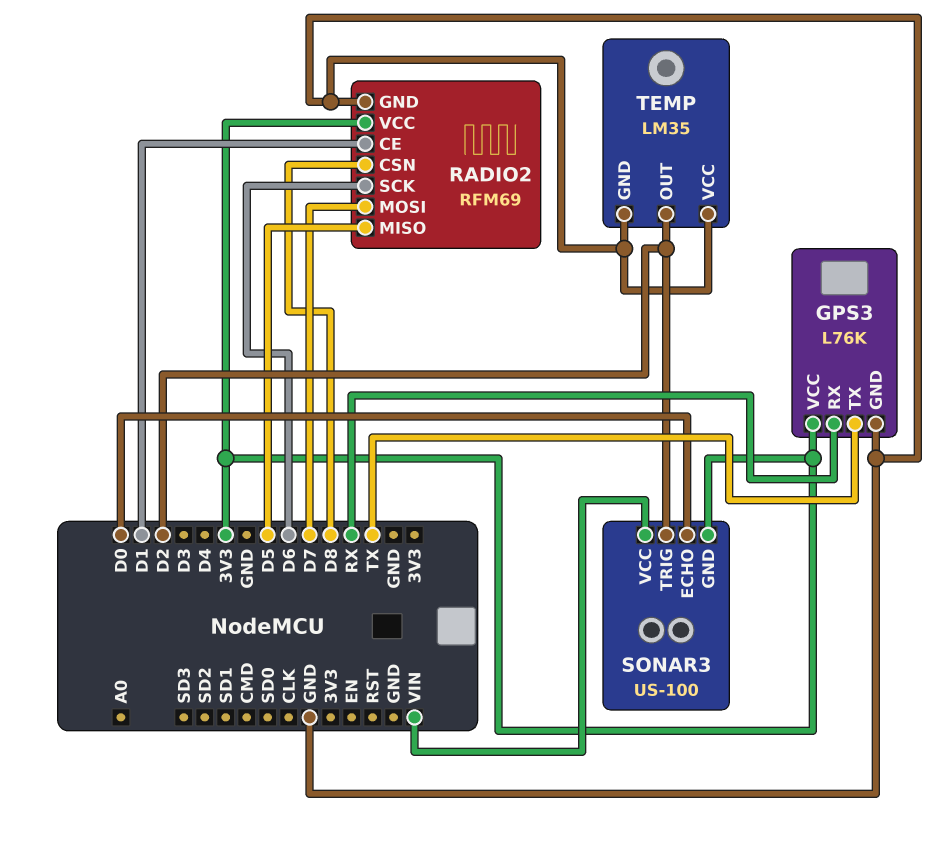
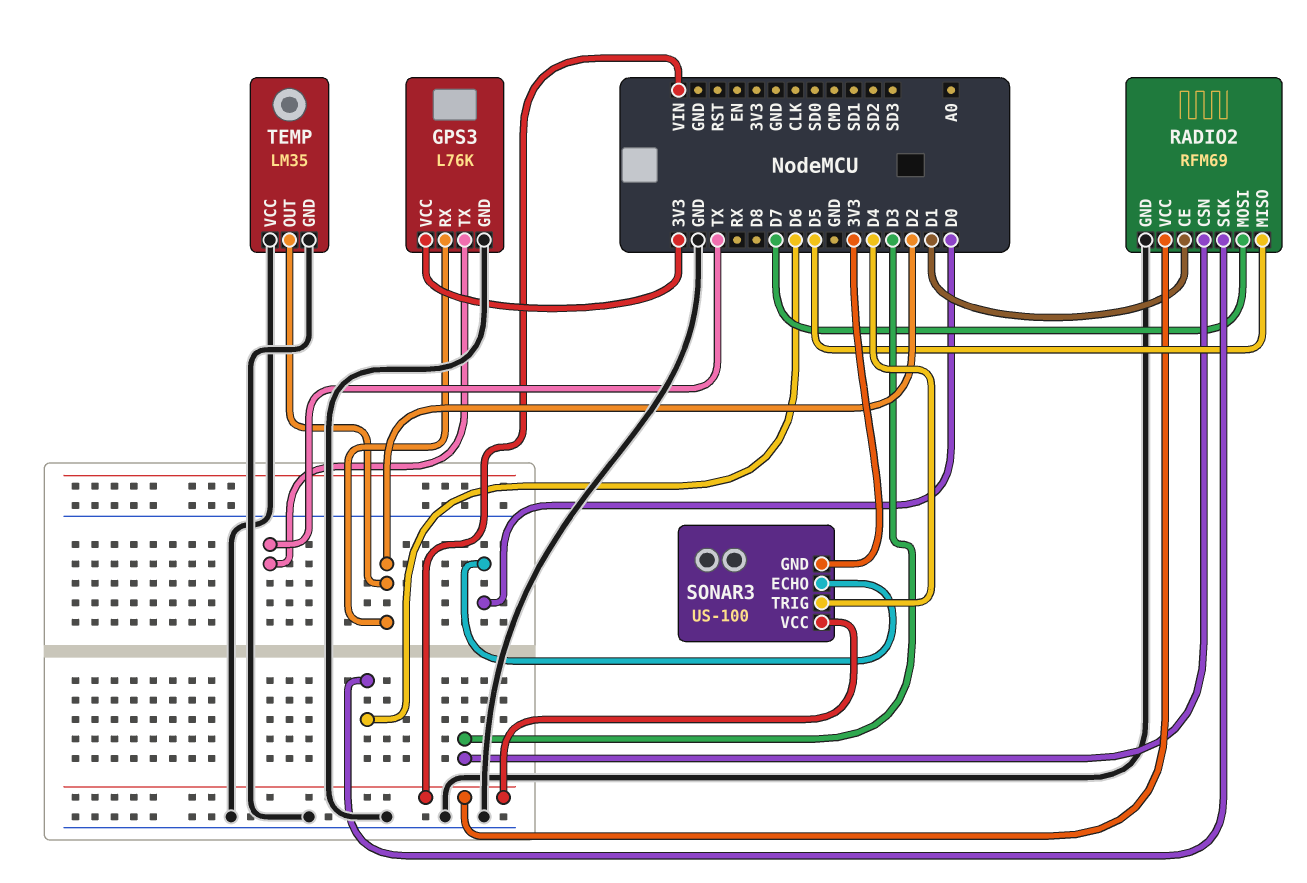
GPS3 pin RX: RX -> D2
RADIO2 pin CSN: D8 -> D3
RADIO2 pin VCC: 3V3 -> VIN
SONAR3 pin TRIG: D2 -> D4

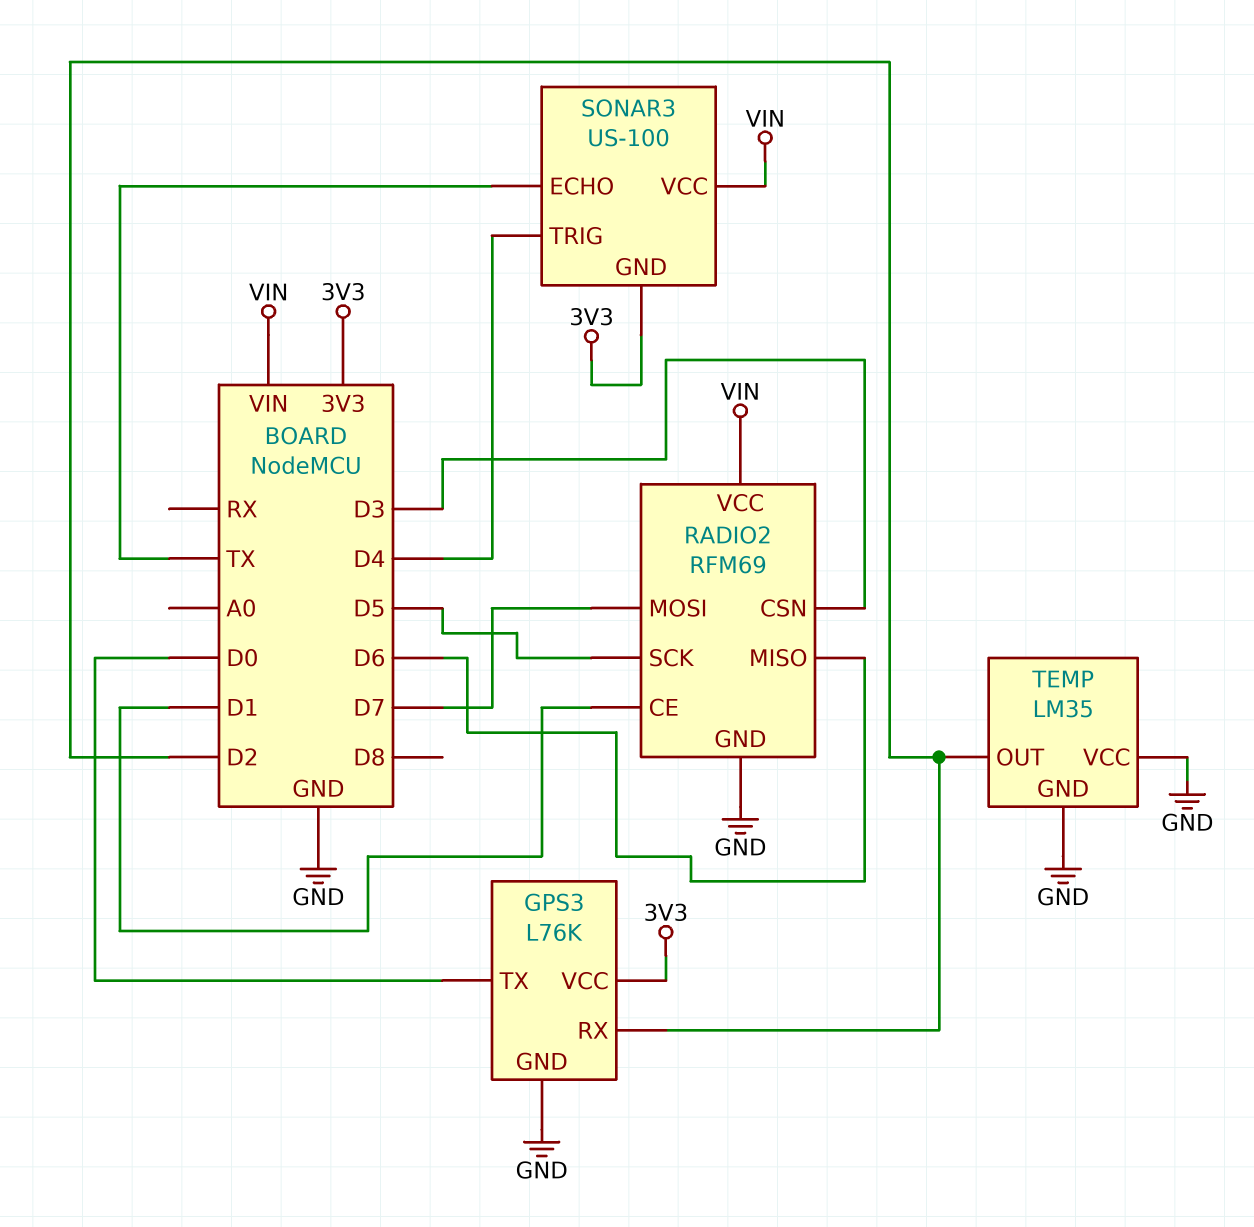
GPS3 pin TX: TX -> D0
RADIO2 pin MISO: D5 -> D6
RADIO2 pin SCK: D6 -> D5
SONAR3 pin ECHO: D0 -> TX

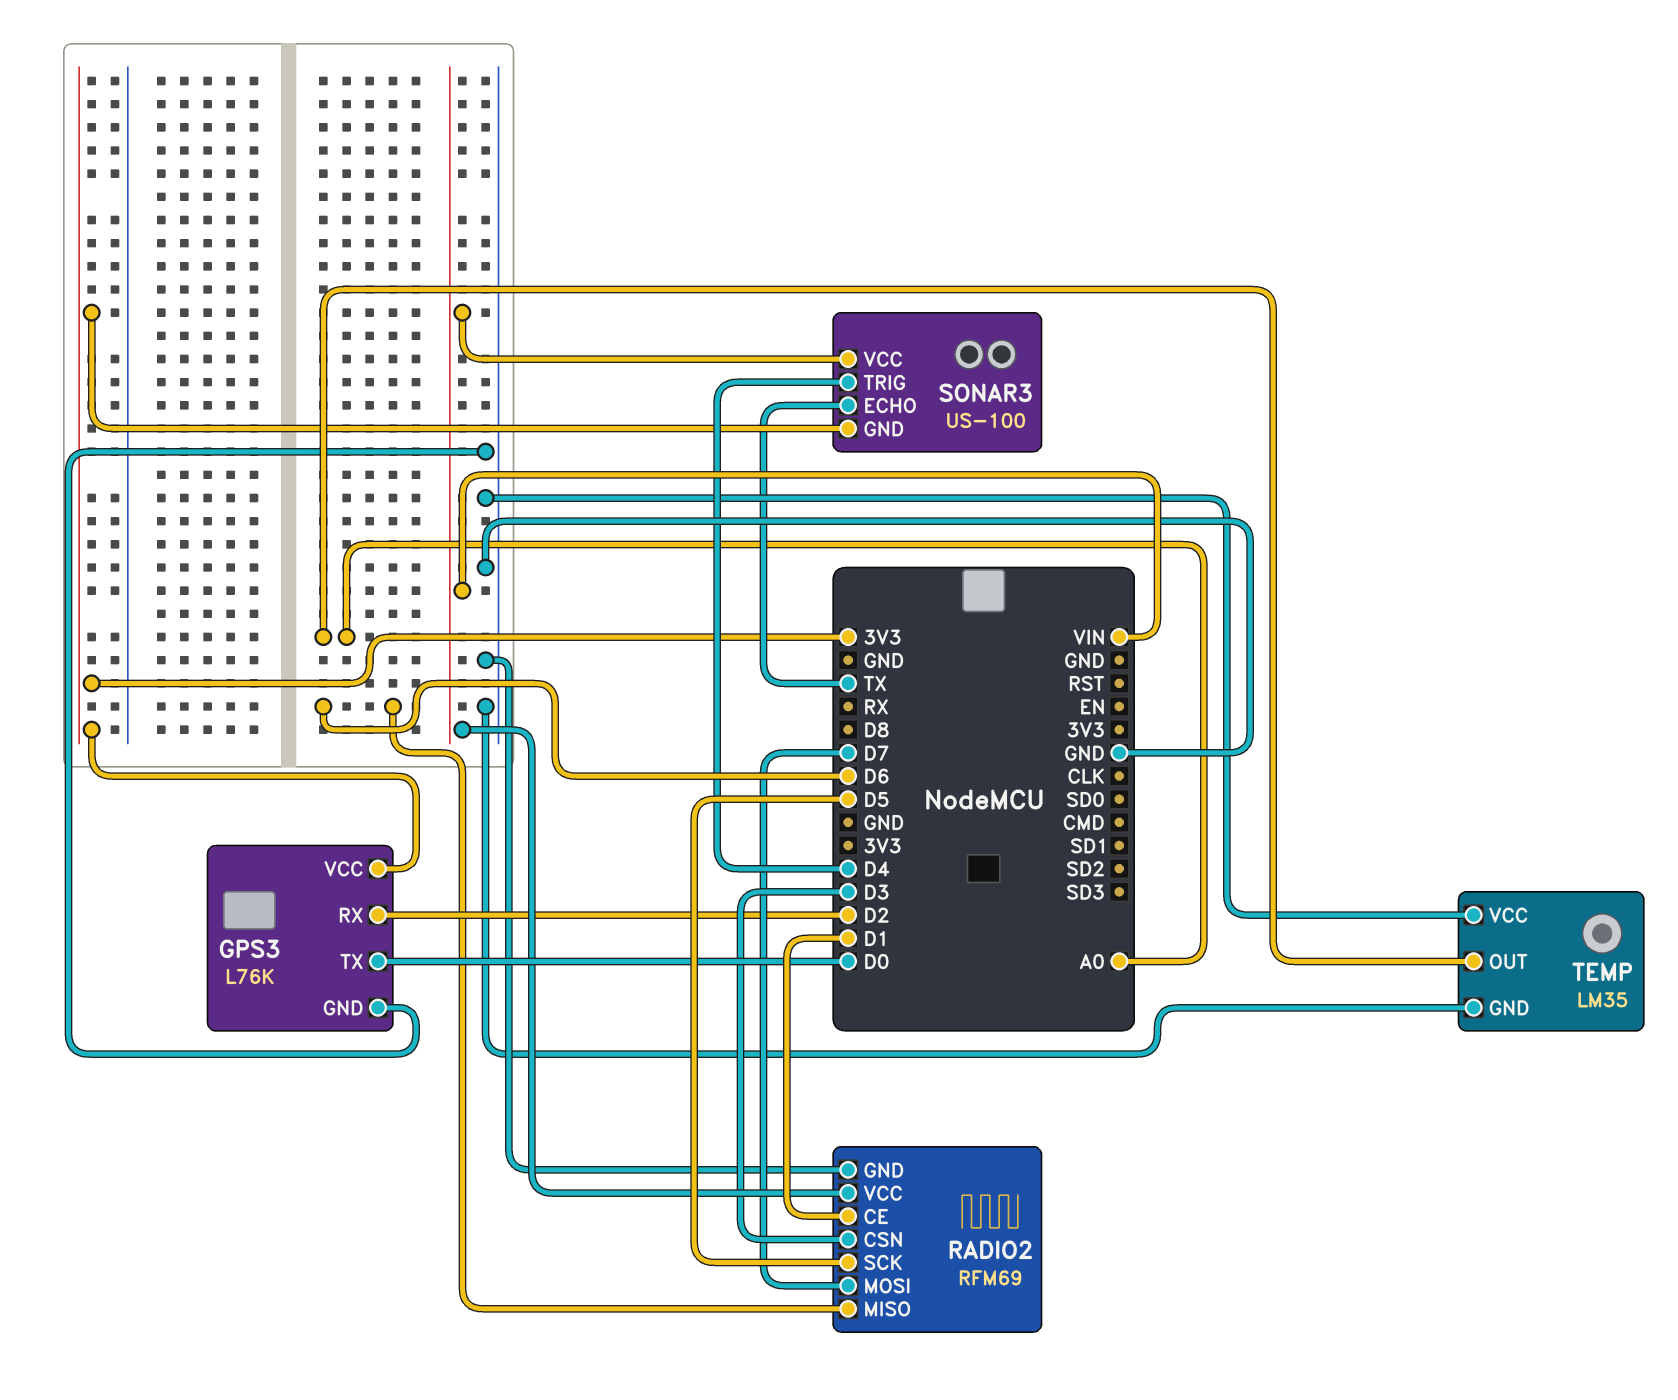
TEMP pin OUT: D2 -> A0

